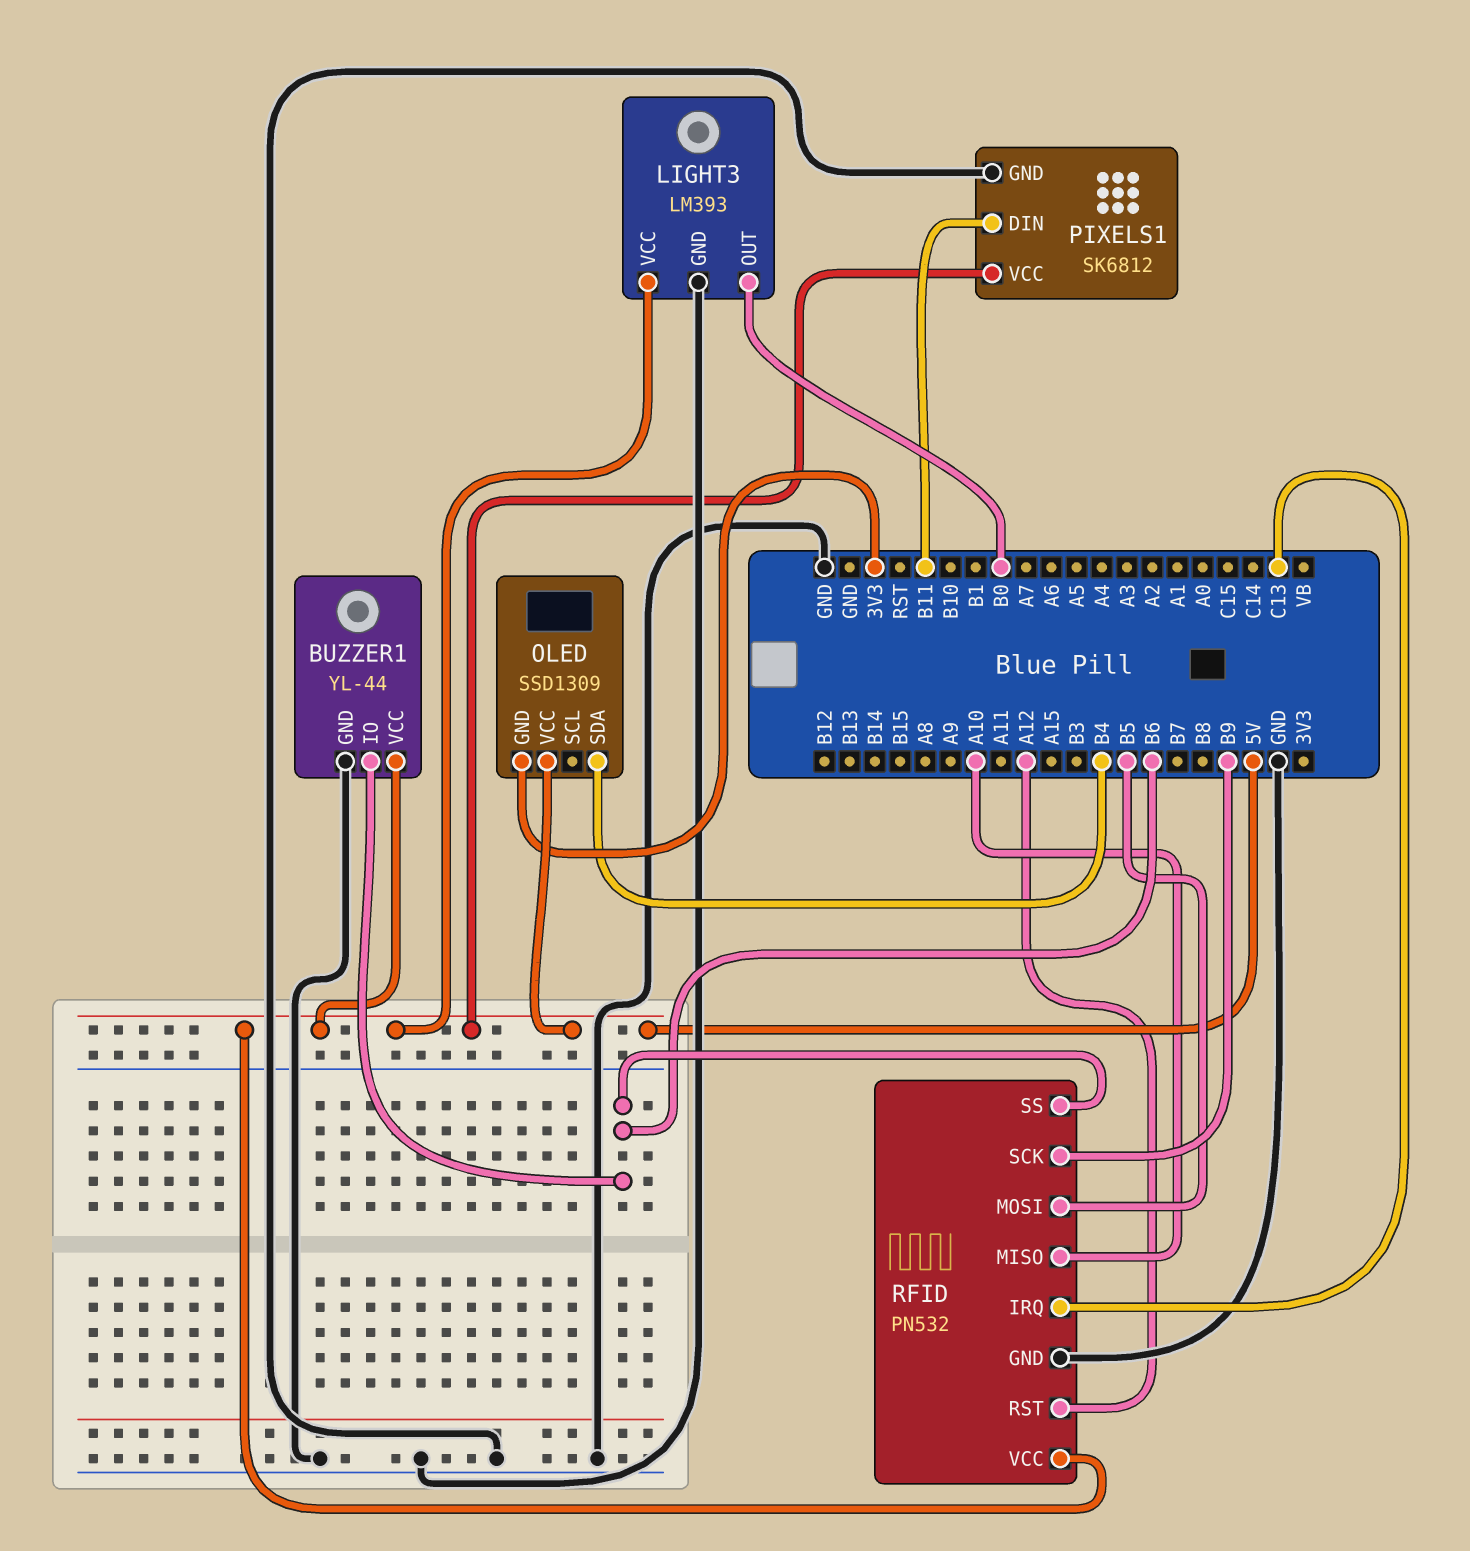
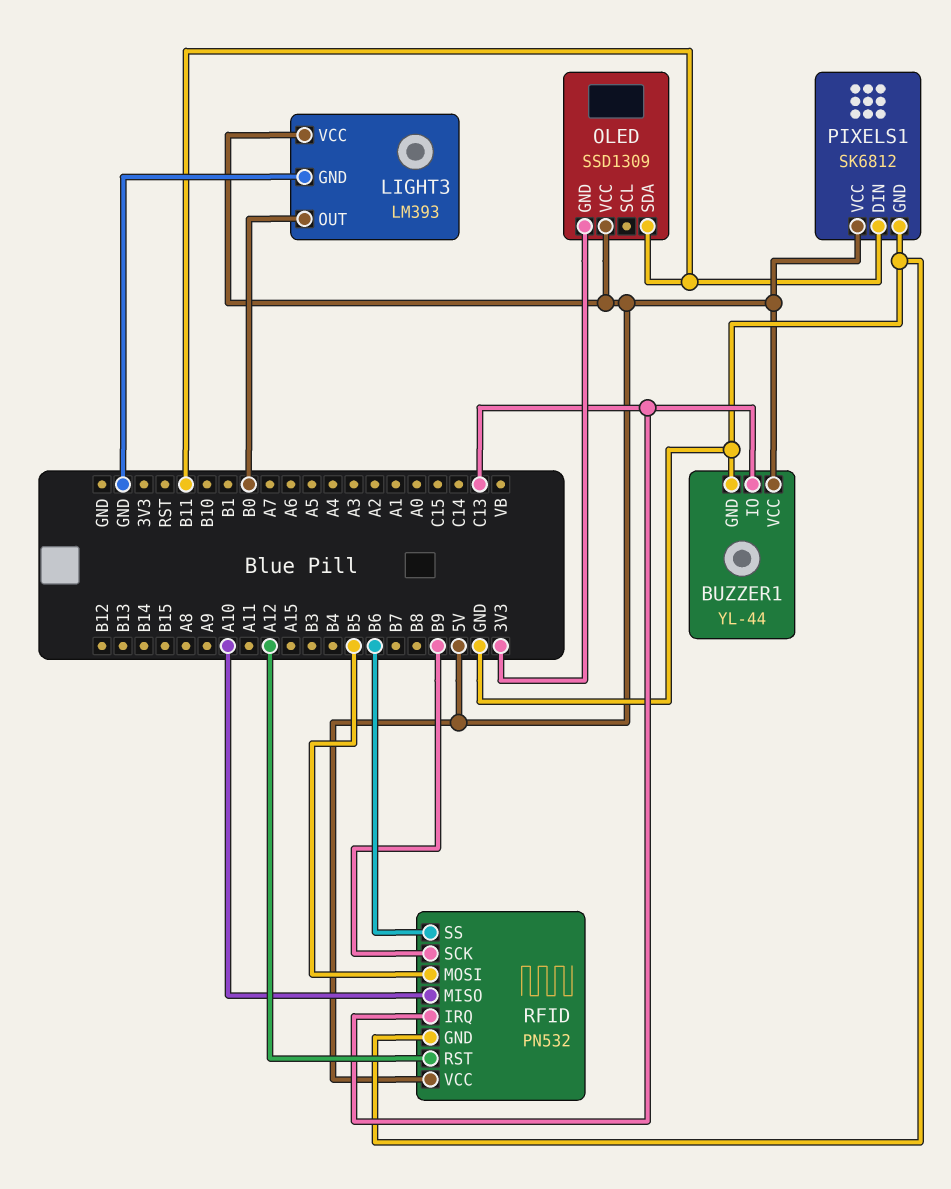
BUZZER1 pin IO: B6 -> C13
OLED pin SDA: B4 -> B11

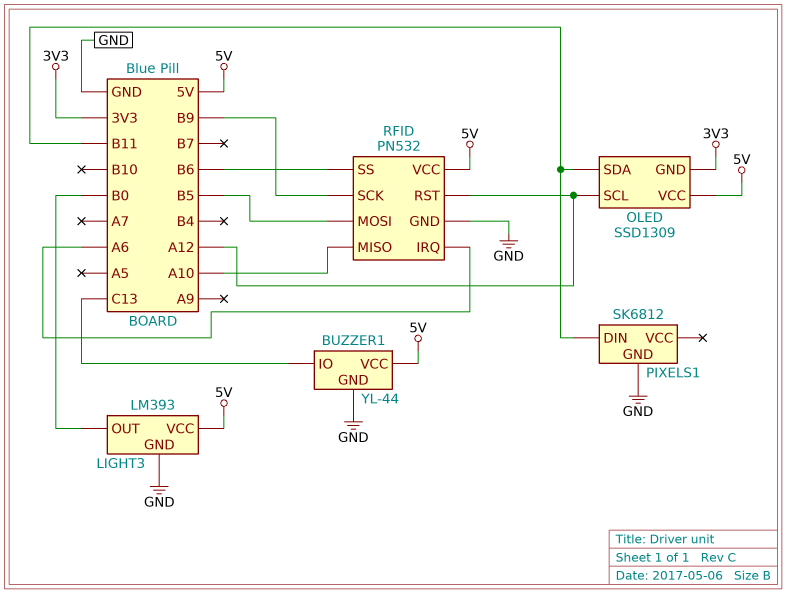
OLED pin SCL: none -> A12
PIXELS1 pin VCC: 5V -> none
RFID pin IRQ: C13 -> A6

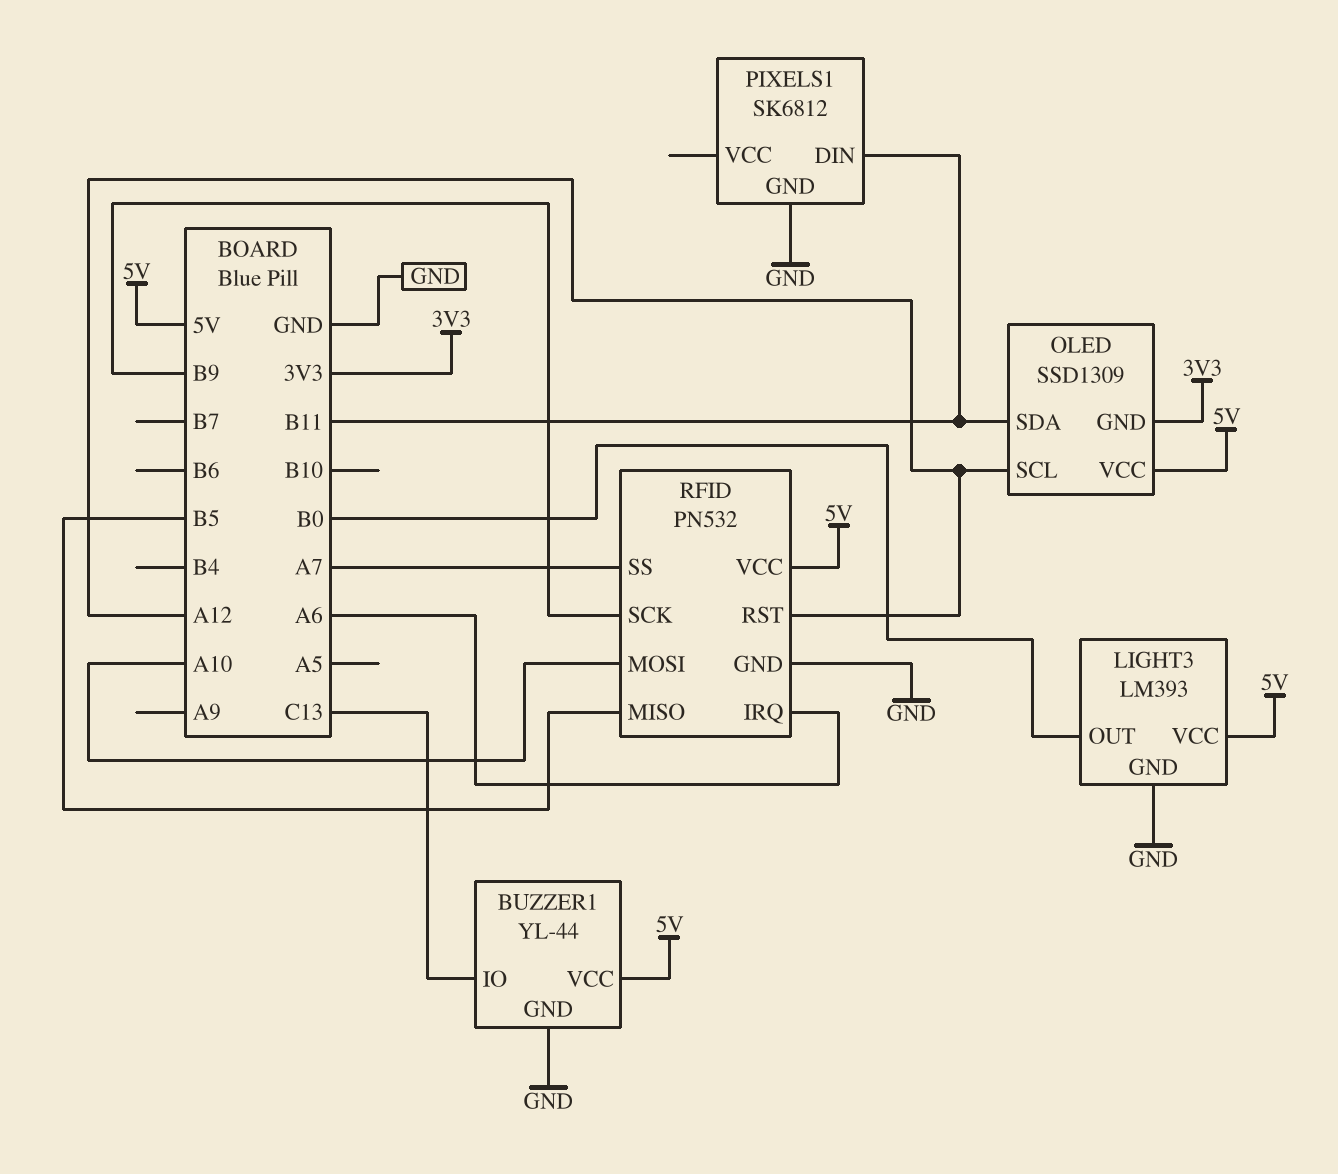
RFID pin MISO: A10 -> B5
RFID pin MOSI: B5 -> A10
RFID pin SS: B6 -> A7

